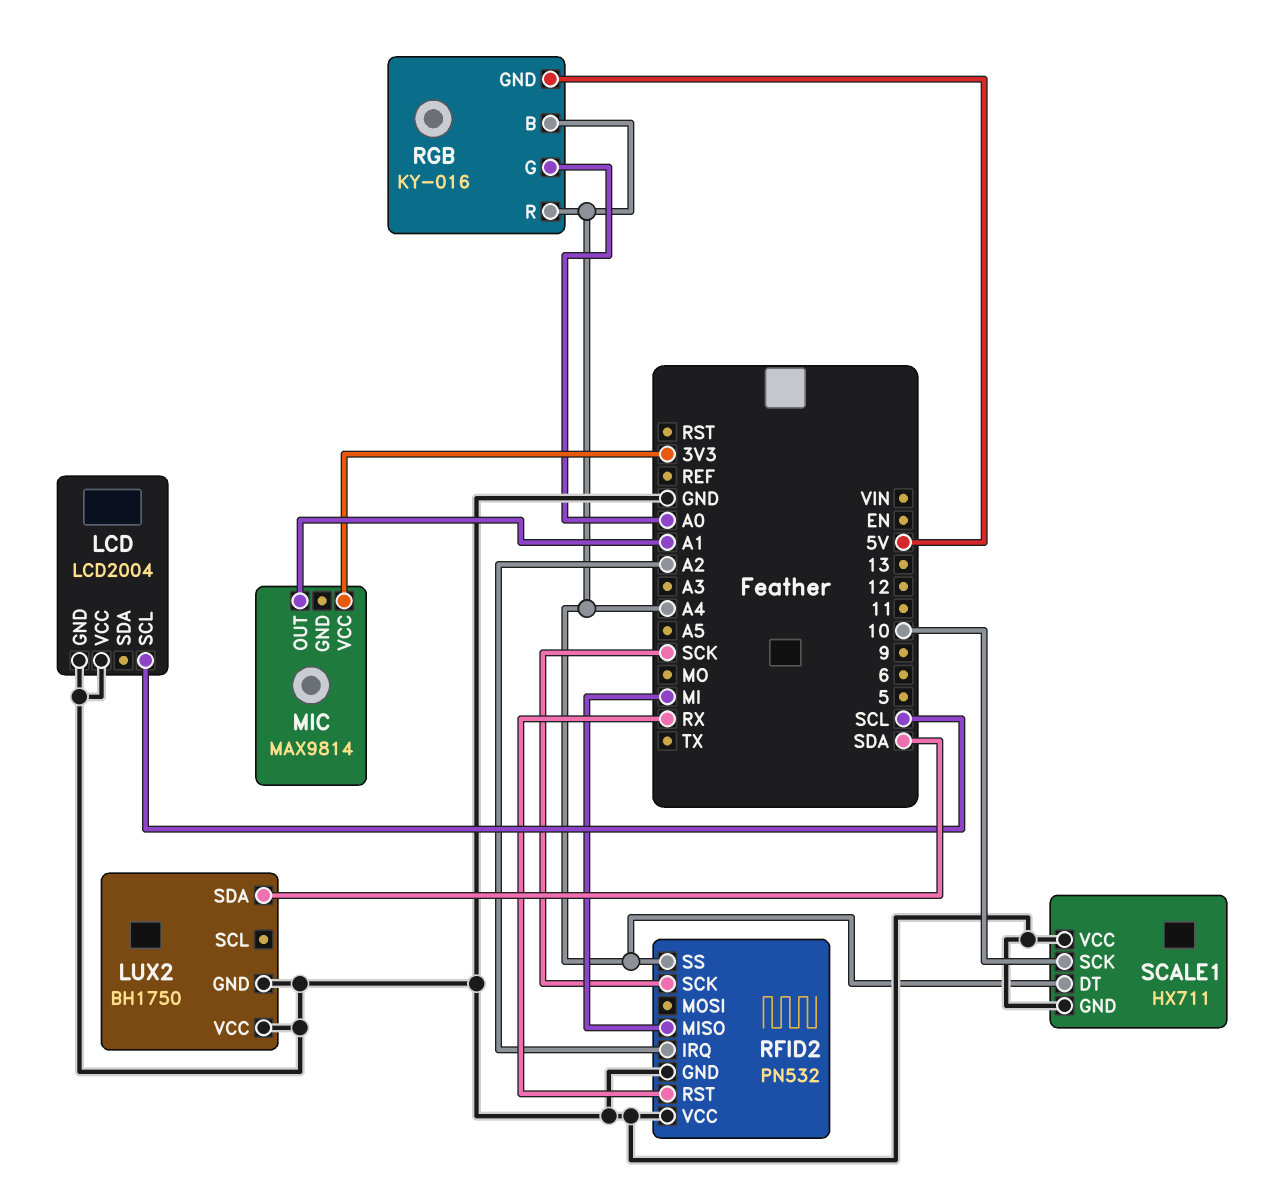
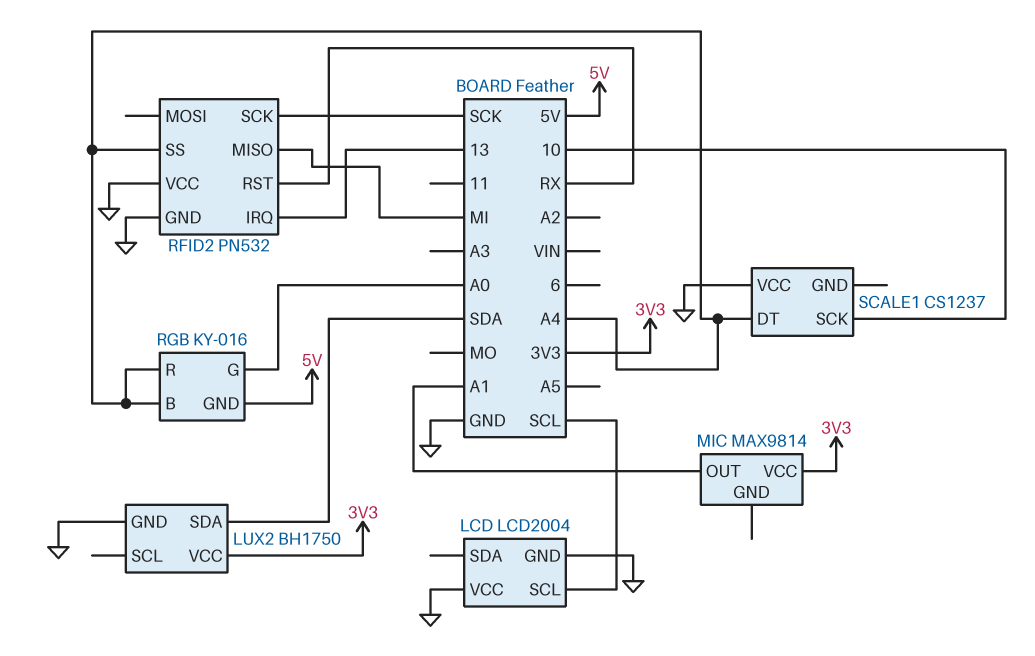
LUX2 pin VCC: GND -> 3V3
RFID2 pin IRQ: A2 -> 13
SCALE1: HX711 -> CS1237
SCALE1 pin GND: GND -> none

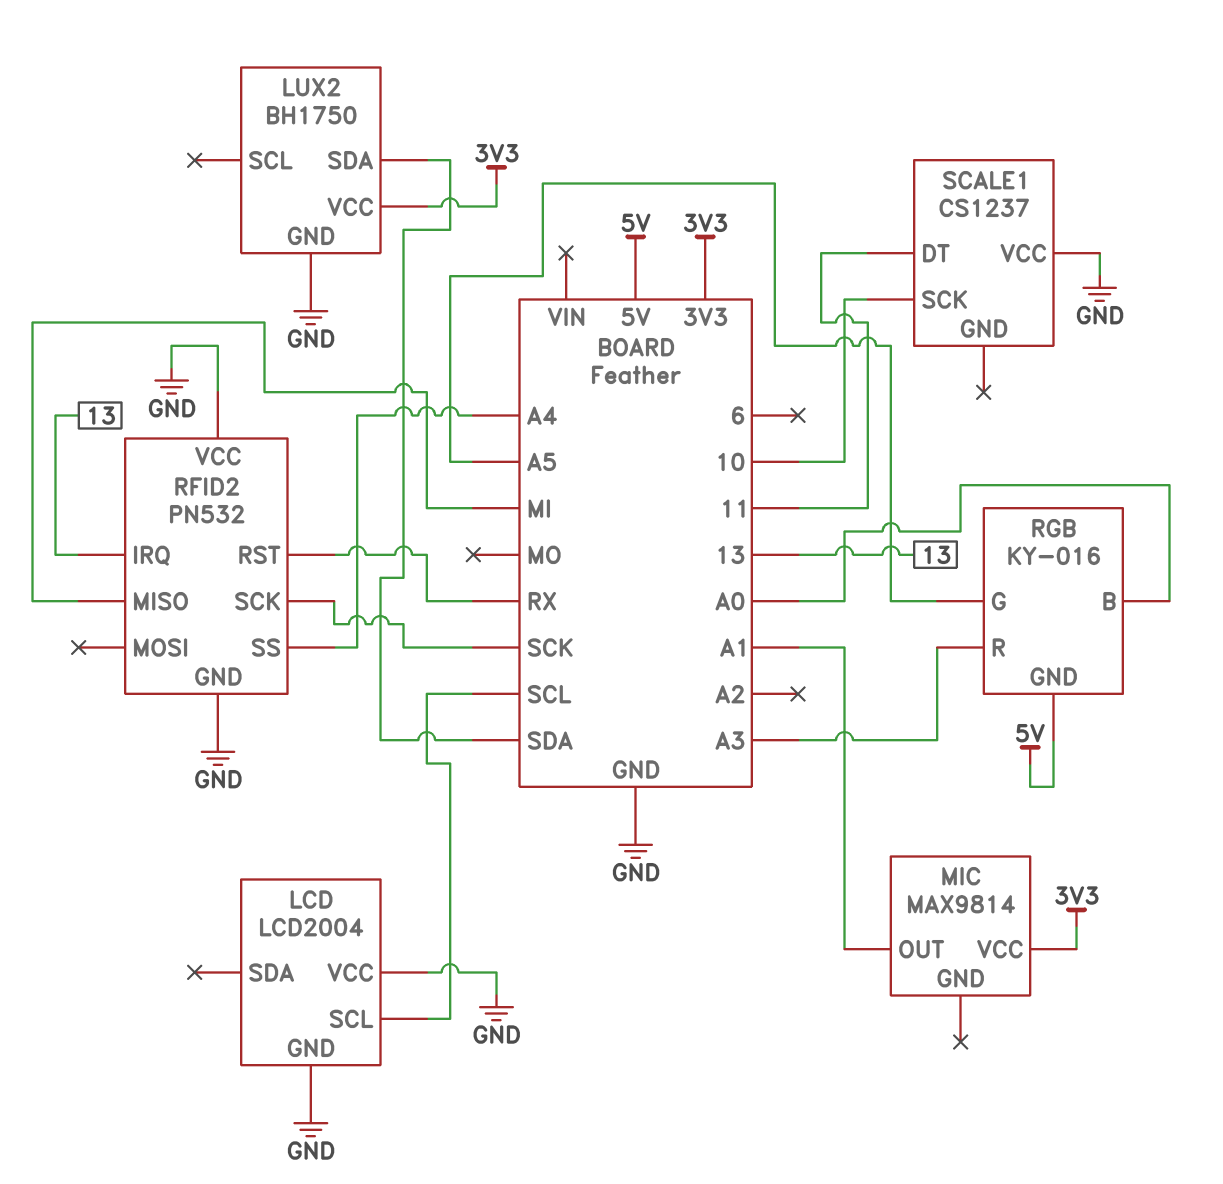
RGB pin B: A4 -> A0
RGB pin G: A0 -> A5
RGB pin R: A4 -> A3
SCALE1 pin DT: A4 -> 11

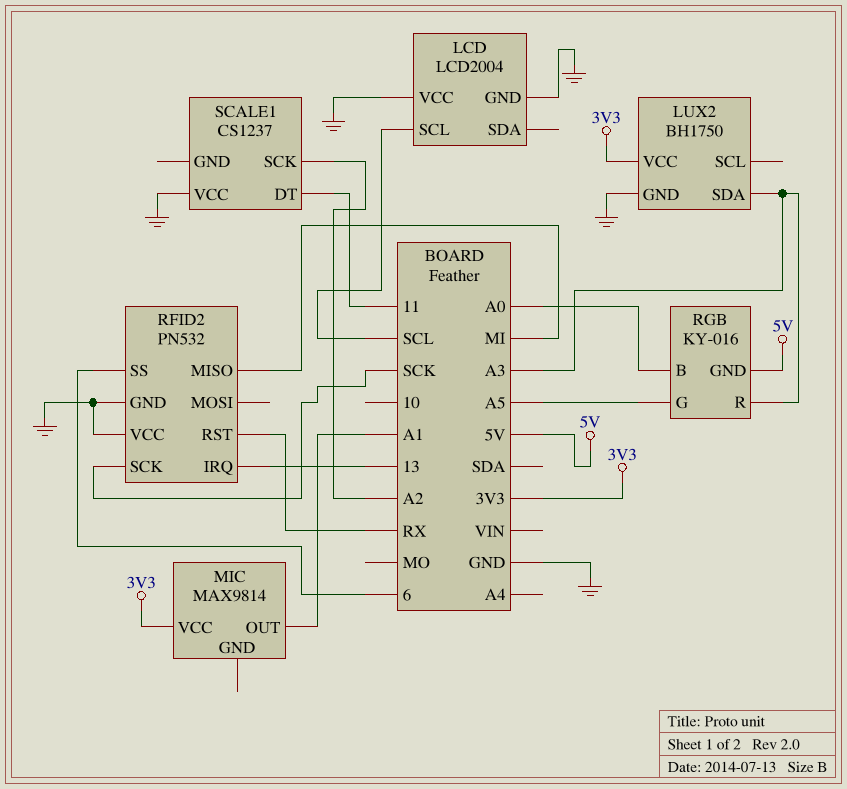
LUX2 pin SDA: SDA -> A3
RFID2 pin SS: A4 -> 6
SCALE1 pin SCK: 10 -> A2

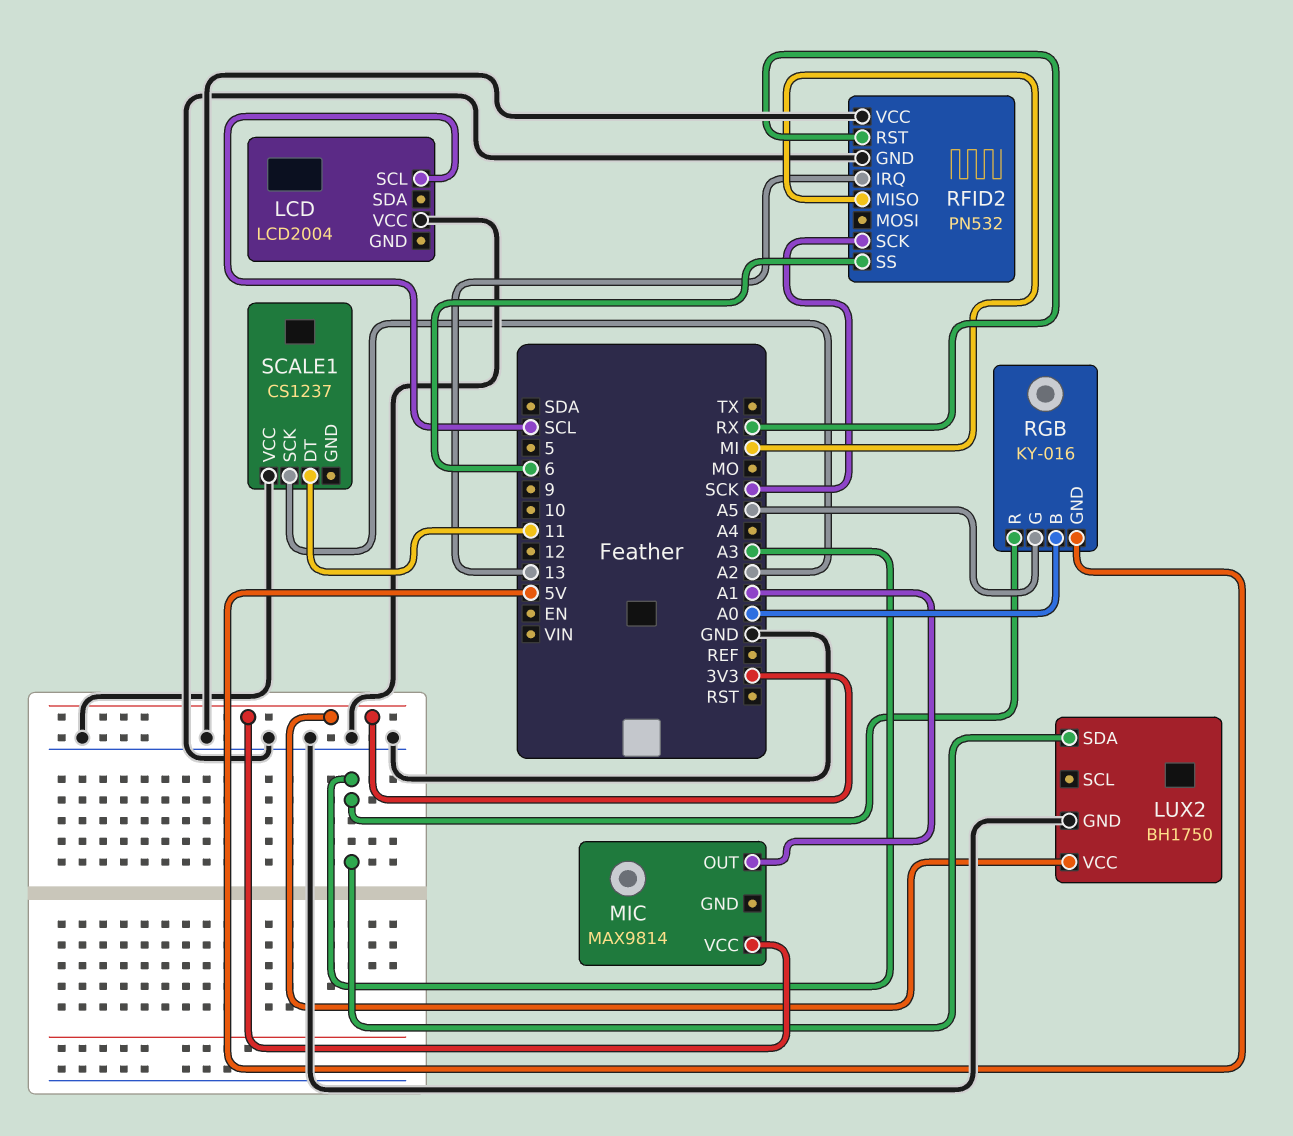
LCD pin GND: GND -> none

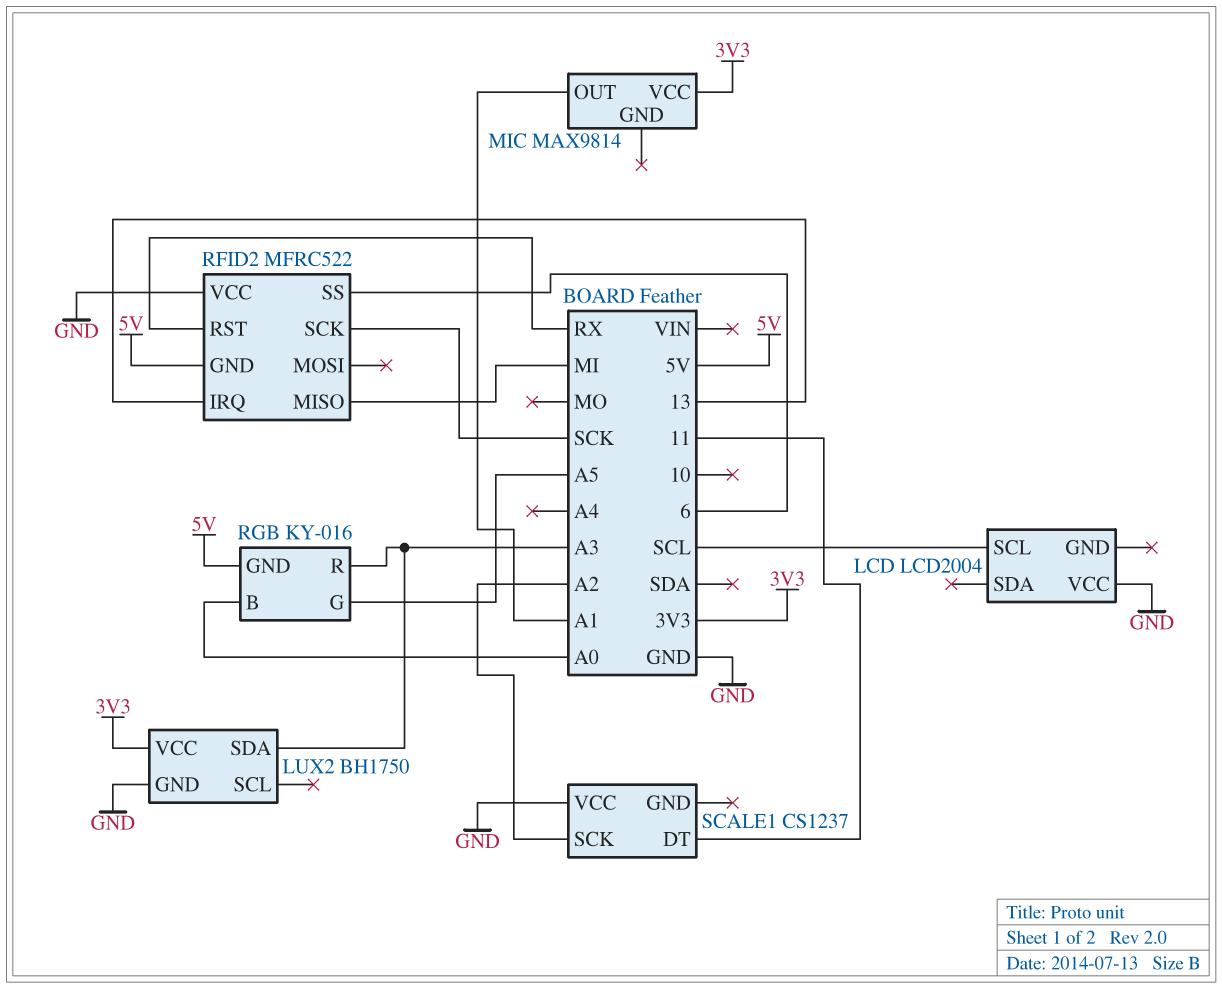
RFID2: PN532 -> MFRC522
RFID2 pin GND: GND -> 5V

